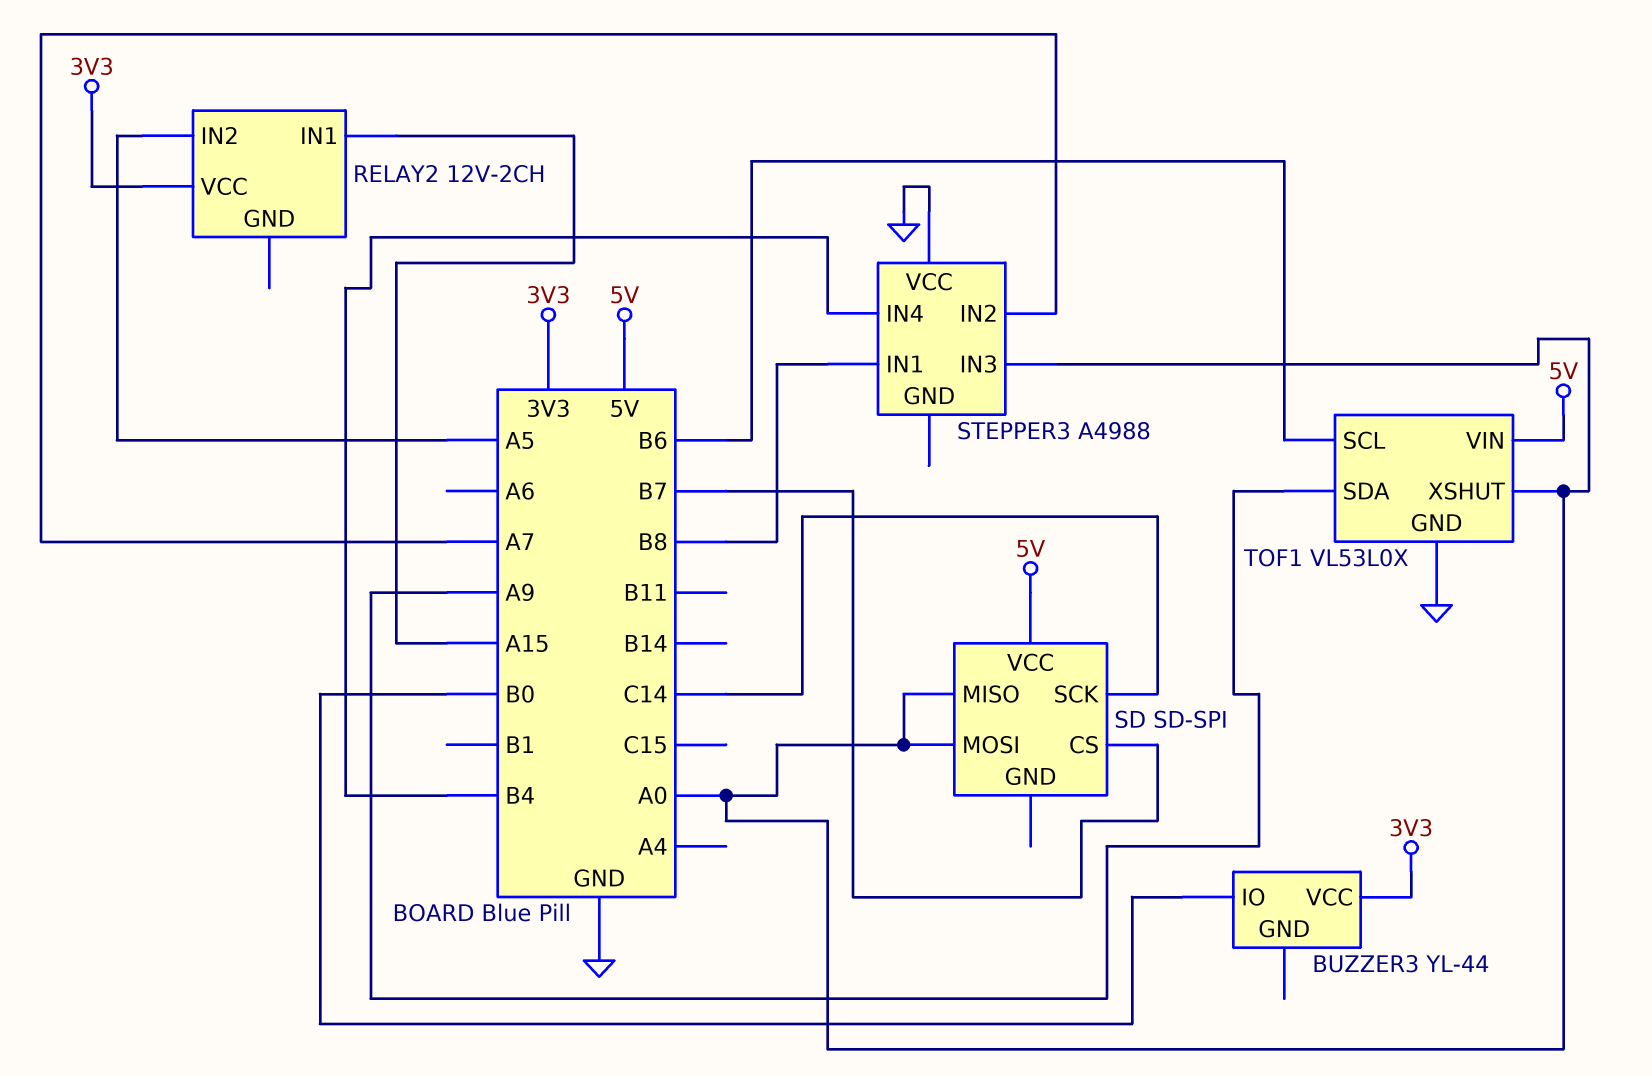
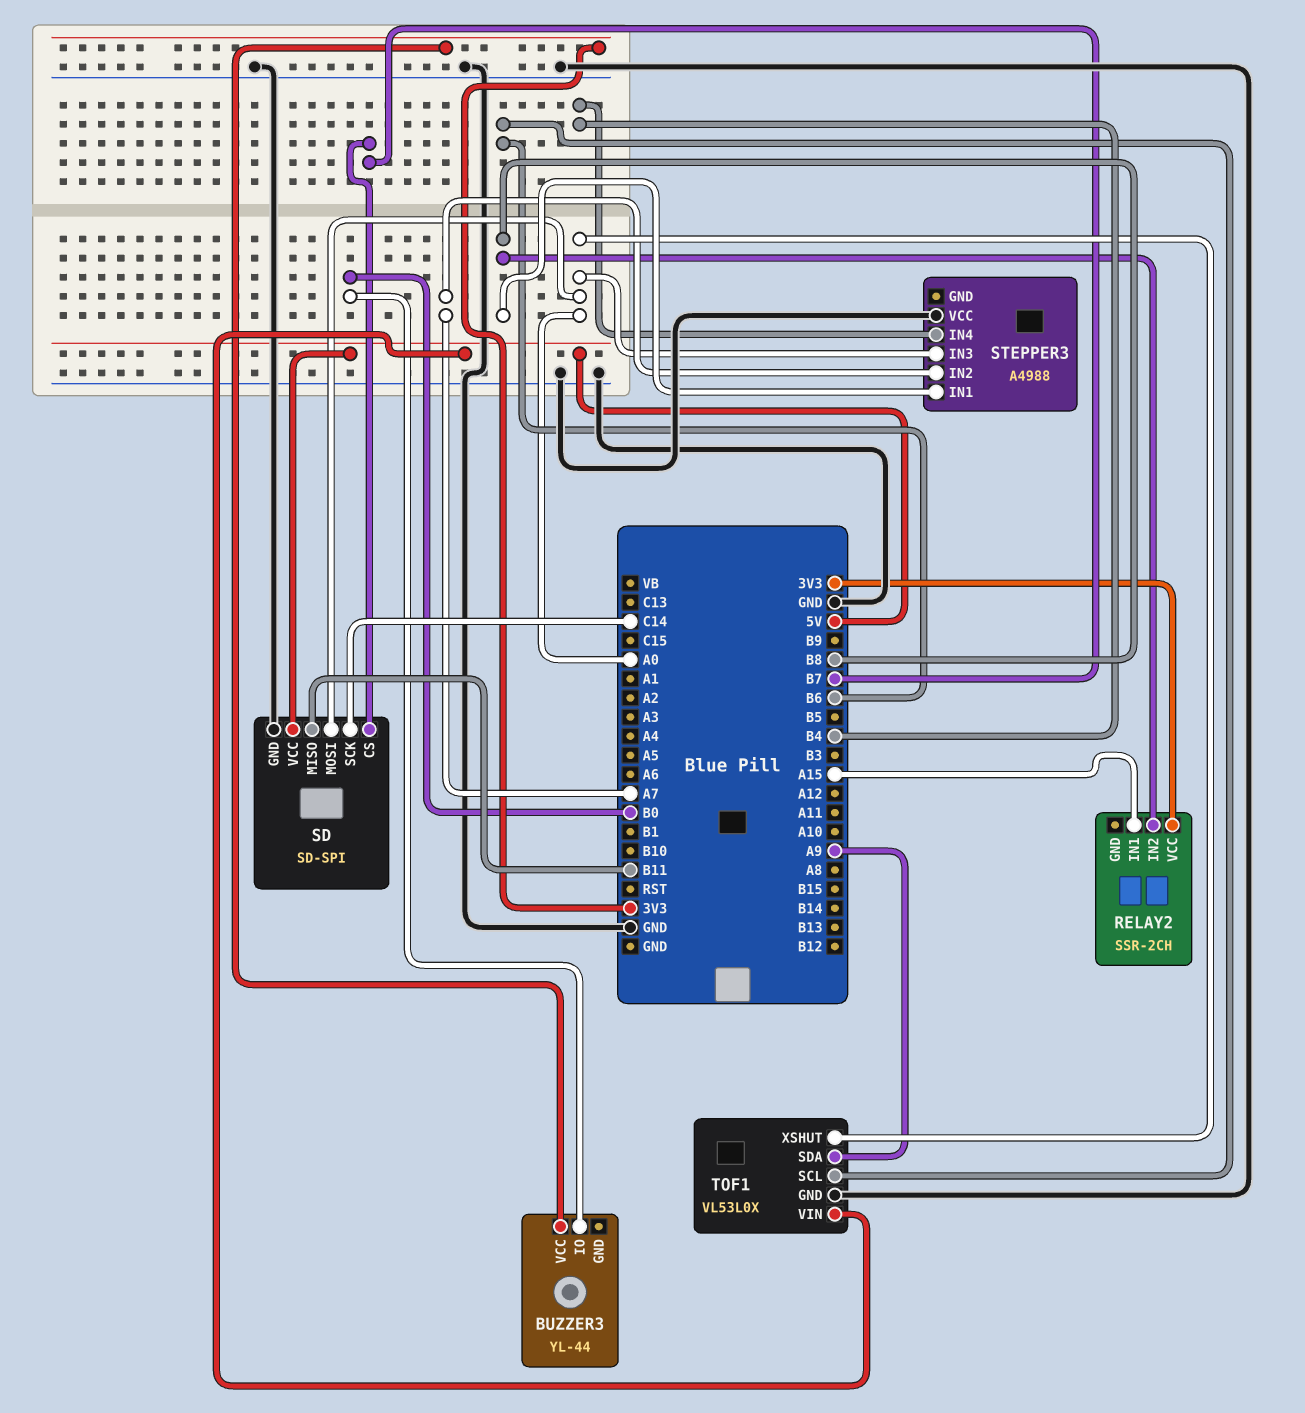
RELAY2: 12V-2CH -> SSR-2CH
RELAY2 pin IN2: A5 -> B8
SD pin GND: none -> GND
SD pin MISO: A0 -> B11

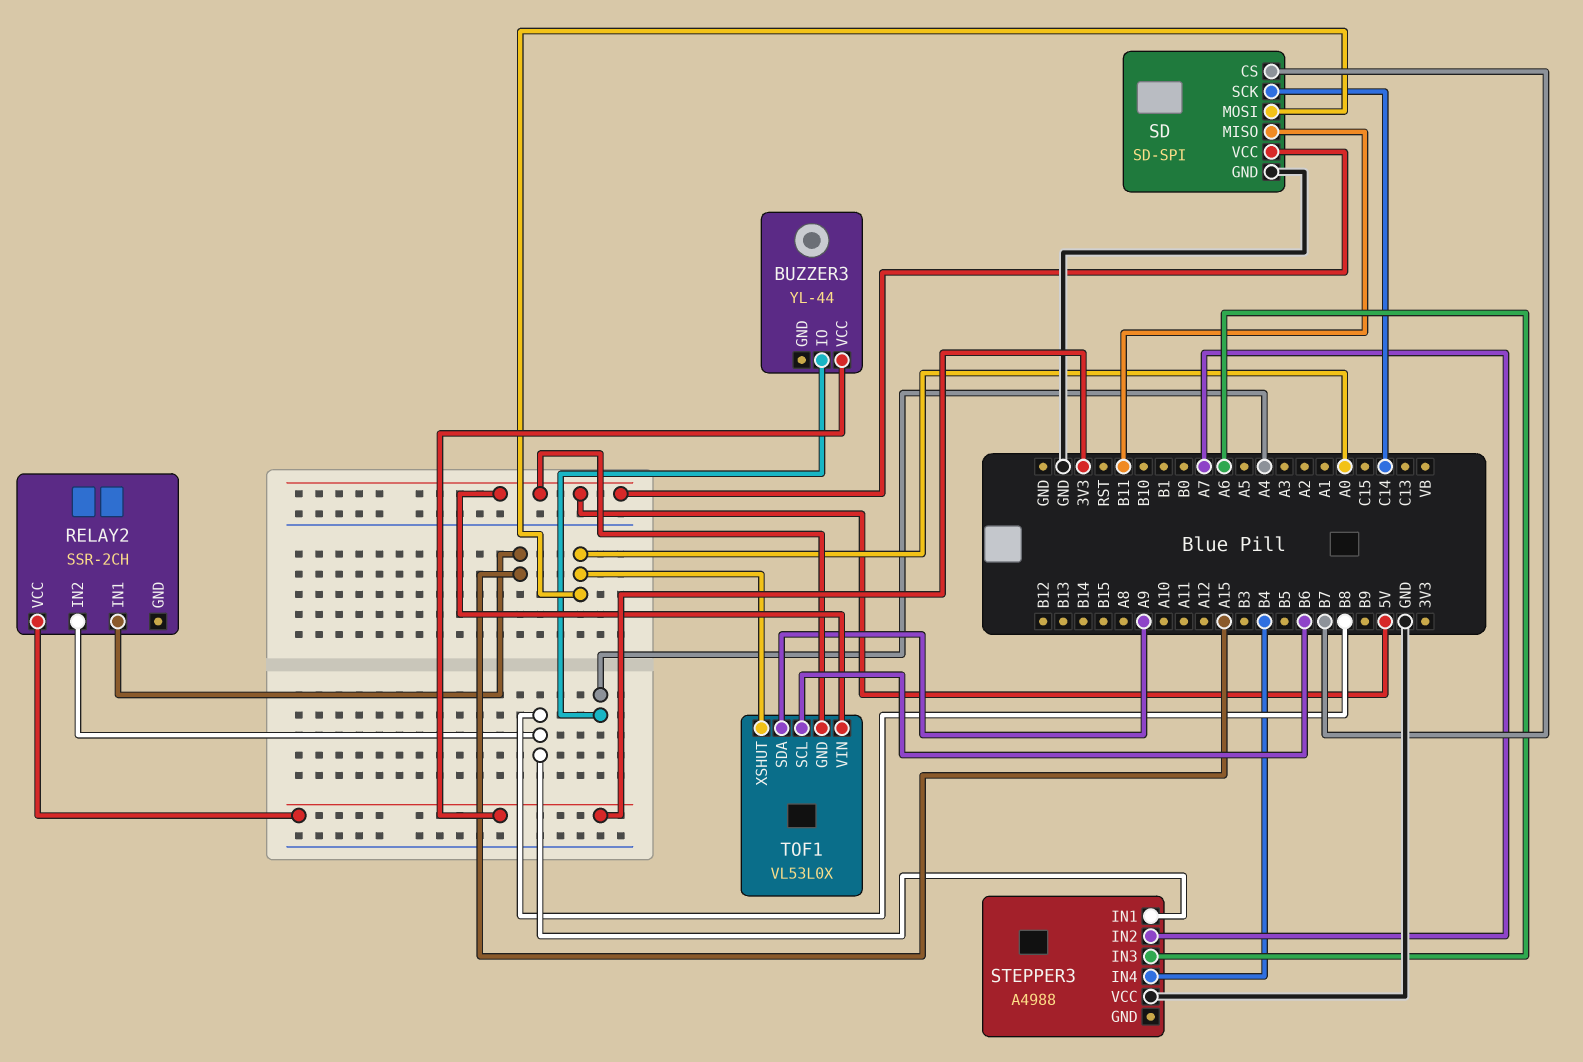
BUZZER3 pin IO: B0 -> A4
STEPPER3 pin IN3: A0 -> A6
TOF1 pin GND: GND -> 5V

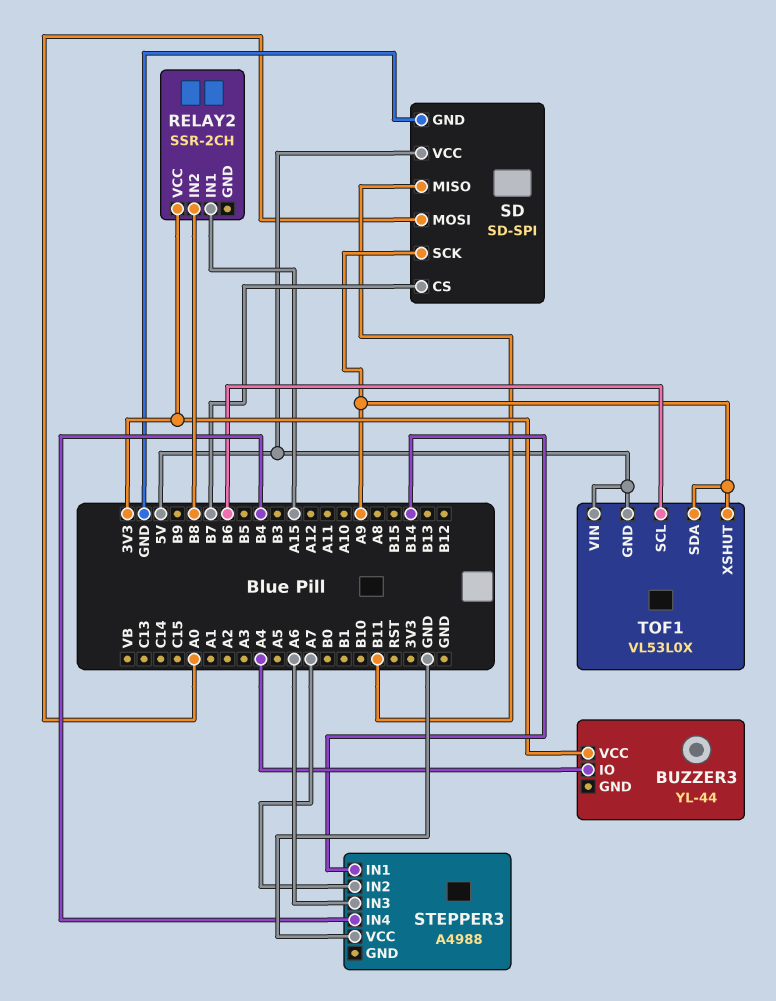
SD pin SCK: C14 -> A9
STEPPER3 pin IN1: B8 -> B14
TOF1 pin XSHUT: A0 -> A9

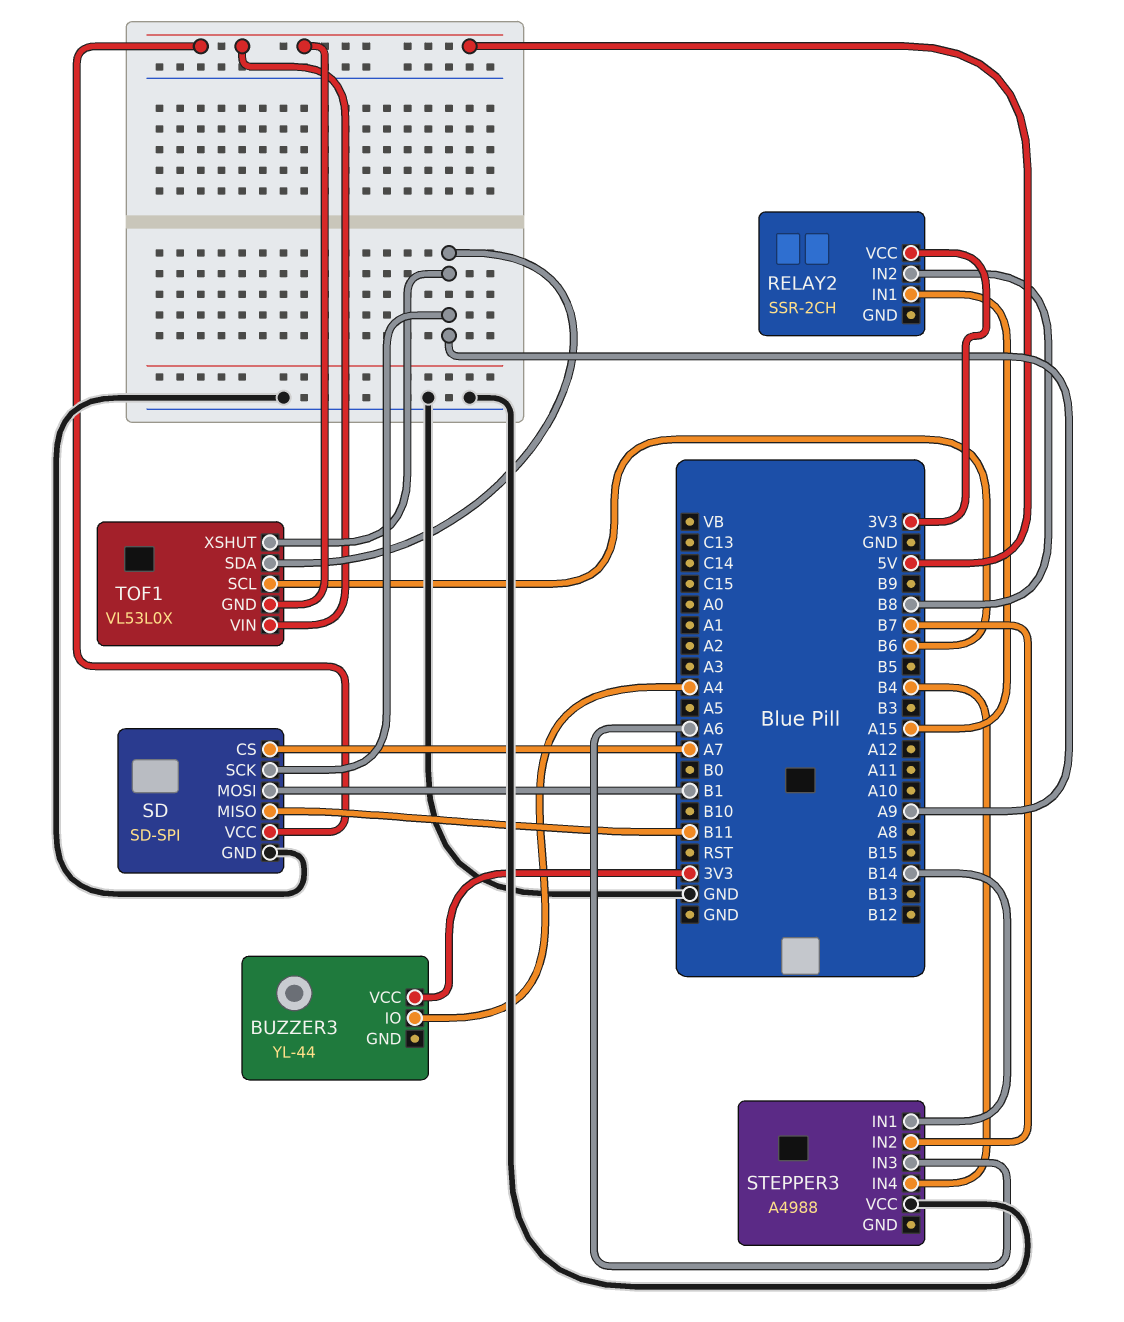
SD pin CS: B7 -> A7
SD pin MOSI: A0 -> B1
STEPPER3 pin IN2: A7 -> B7

